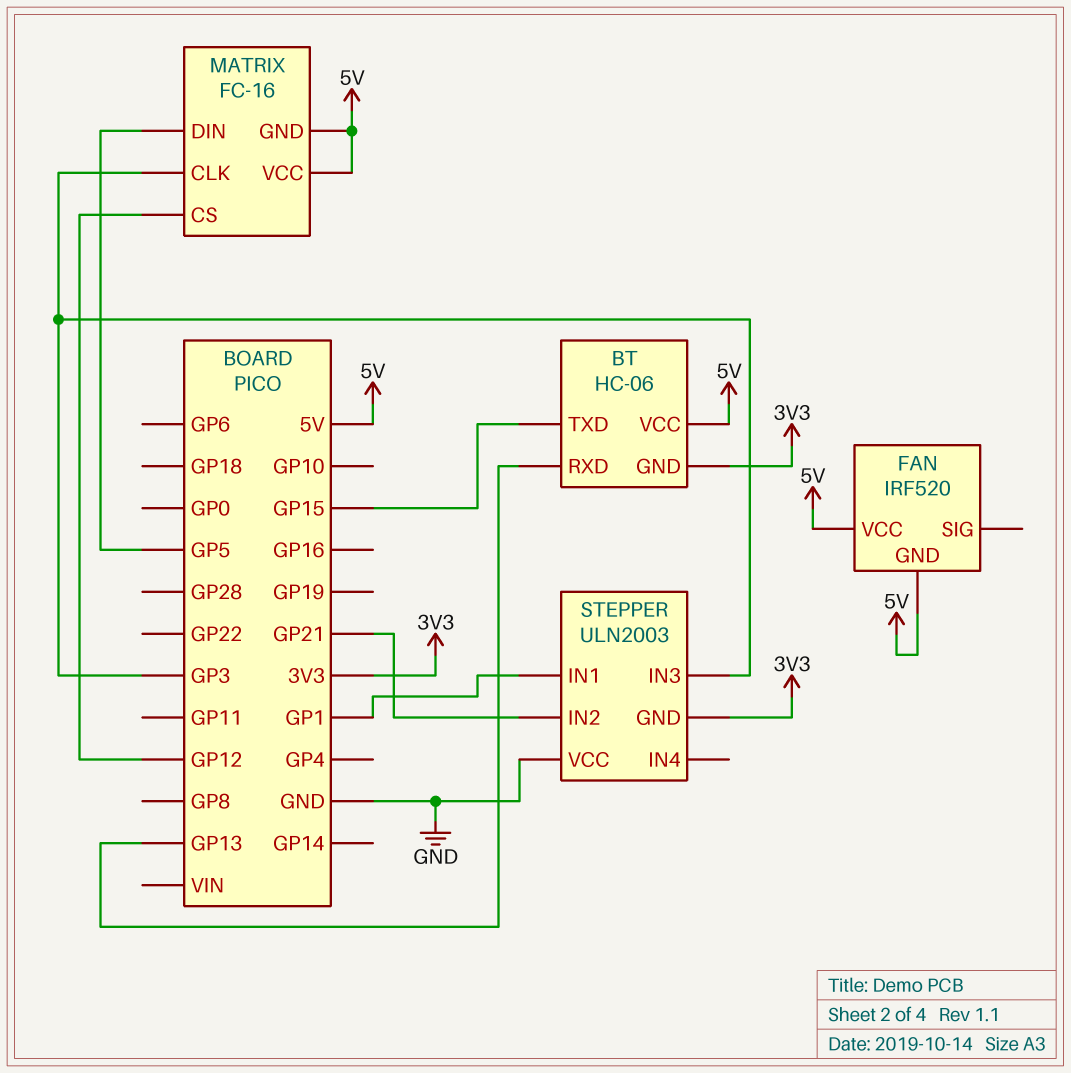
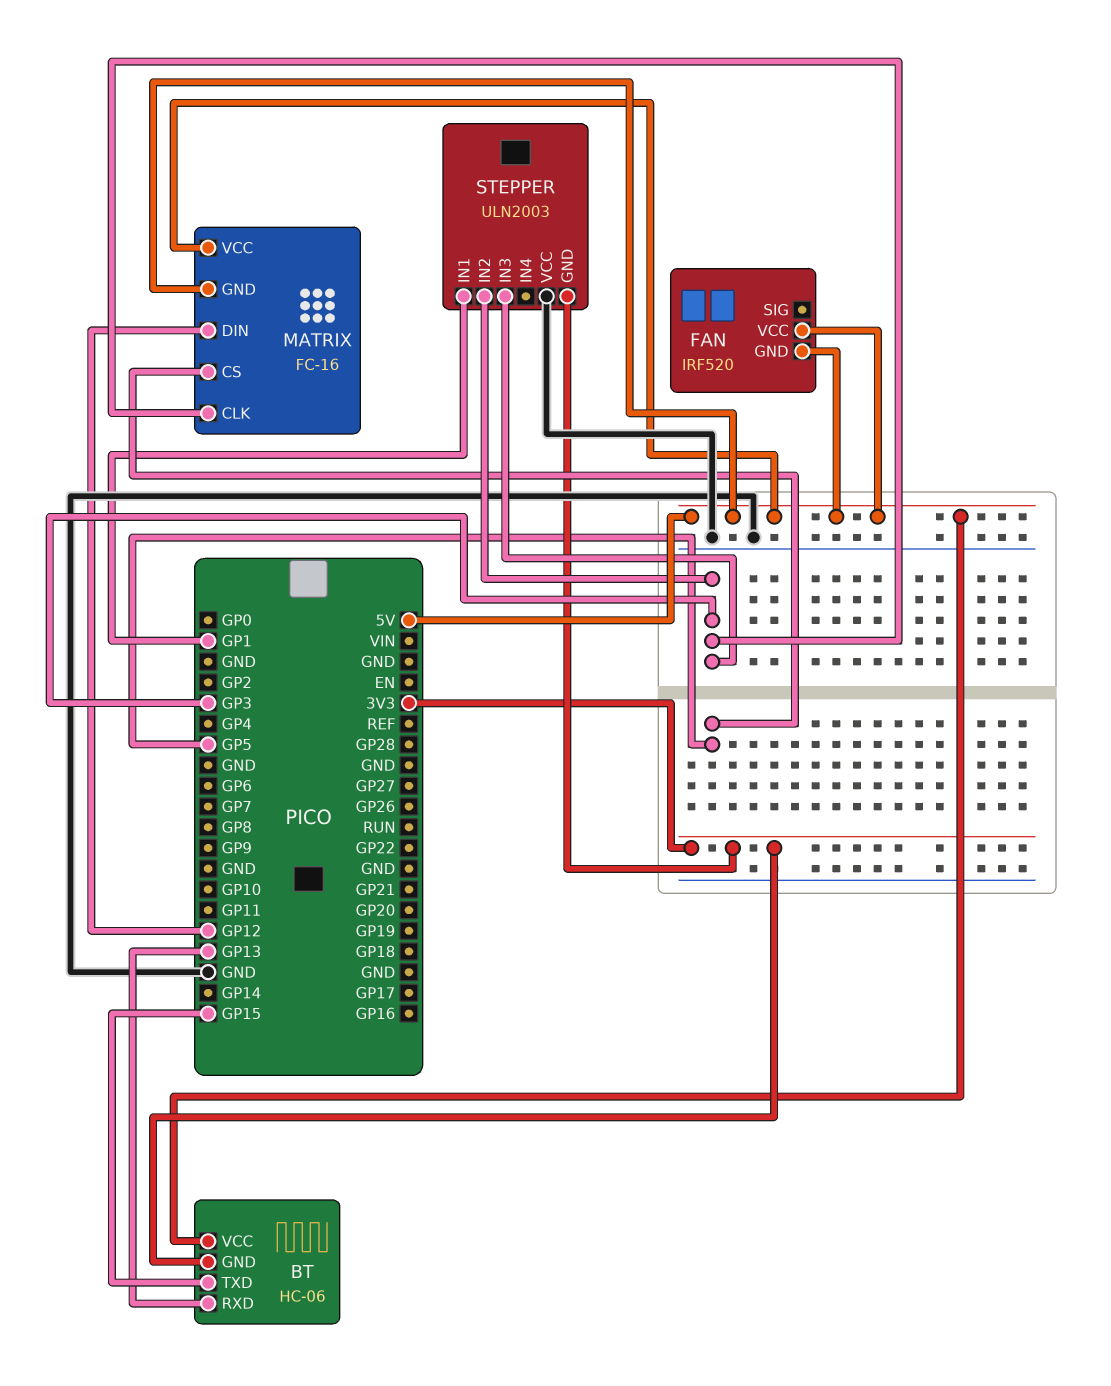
MATRIX pin CS: GP12 -> GP5
MATRIX pin DIN: GP5 -> GP12
STEPPER pin IN2: GP21 -> GP3

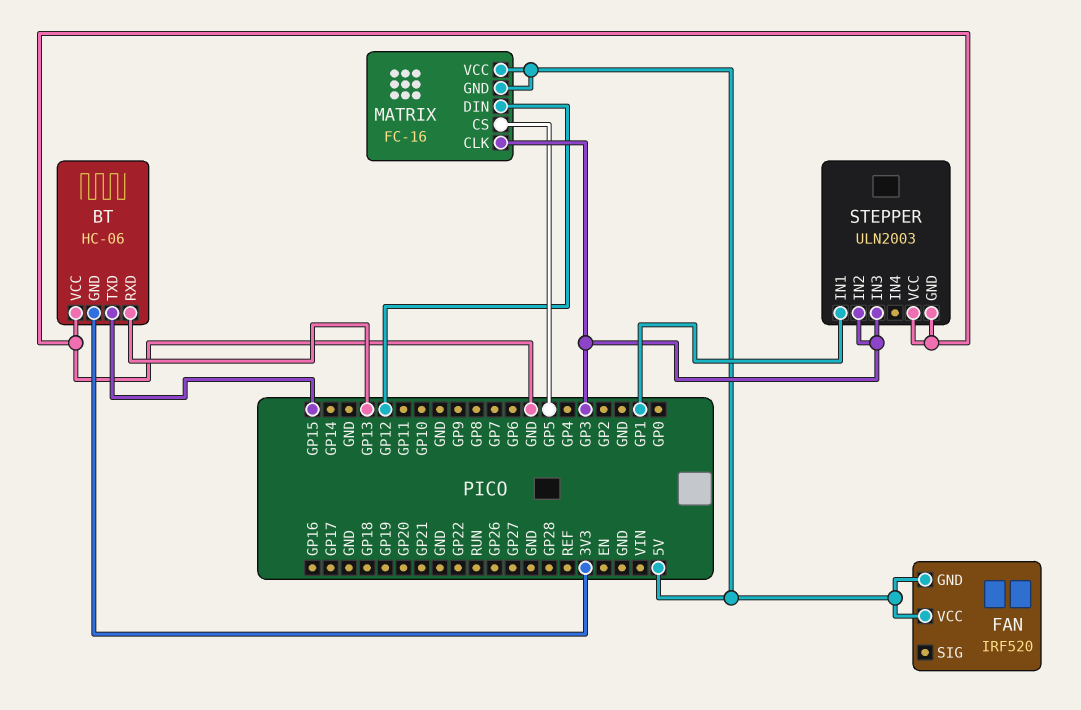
BT pin VCC: 5V -> GND
STEPPER pin GND: 3V3 -> GND

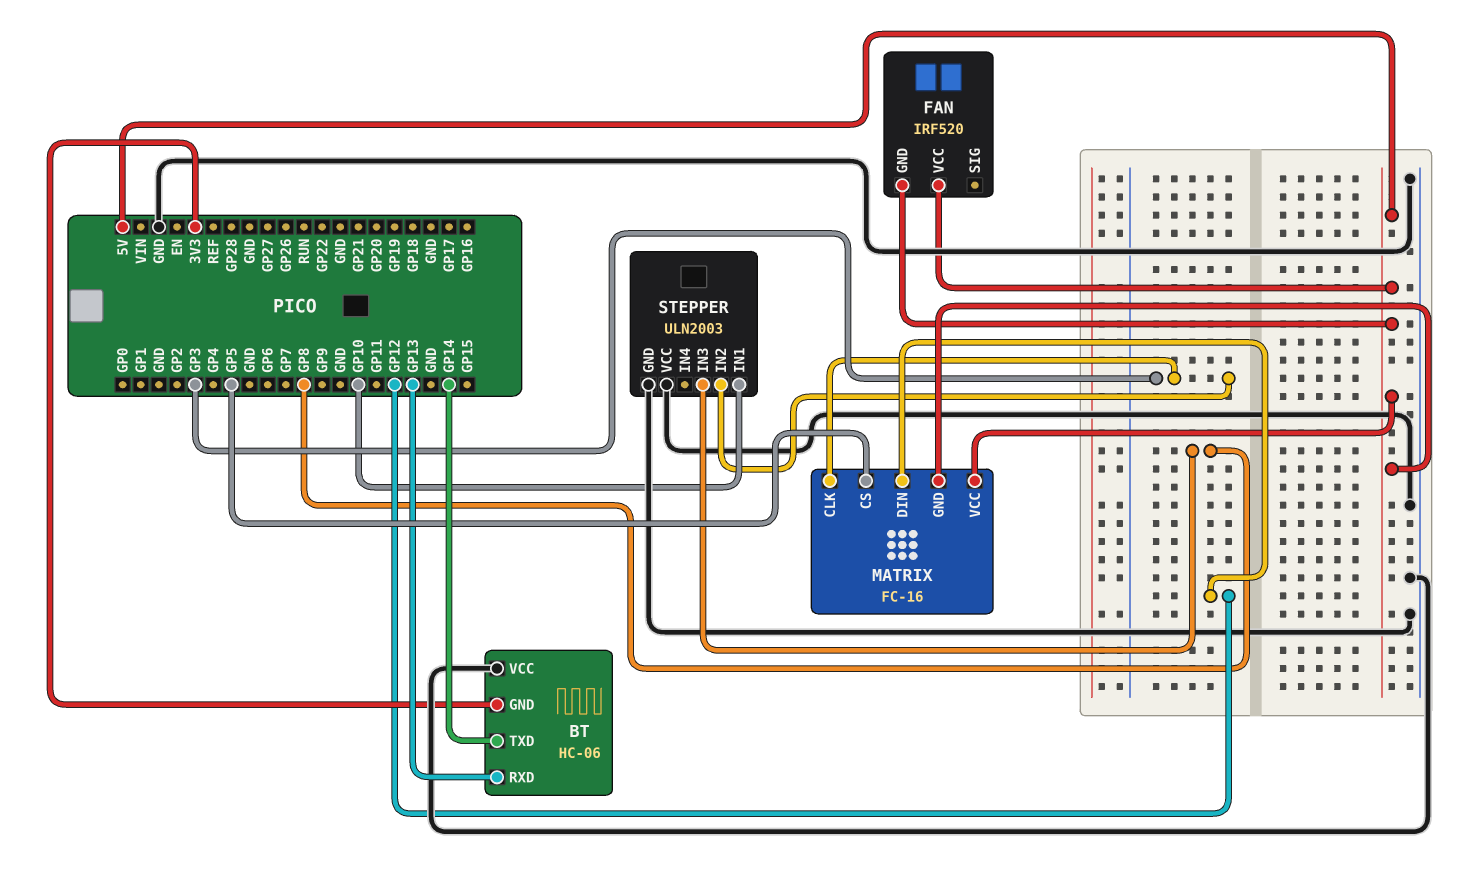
BT pin TXD: GP15 -> GP14
STEPPER pin IN1: GP1 -> GP10
STEPPER pin IN3: GP3 -> GP8

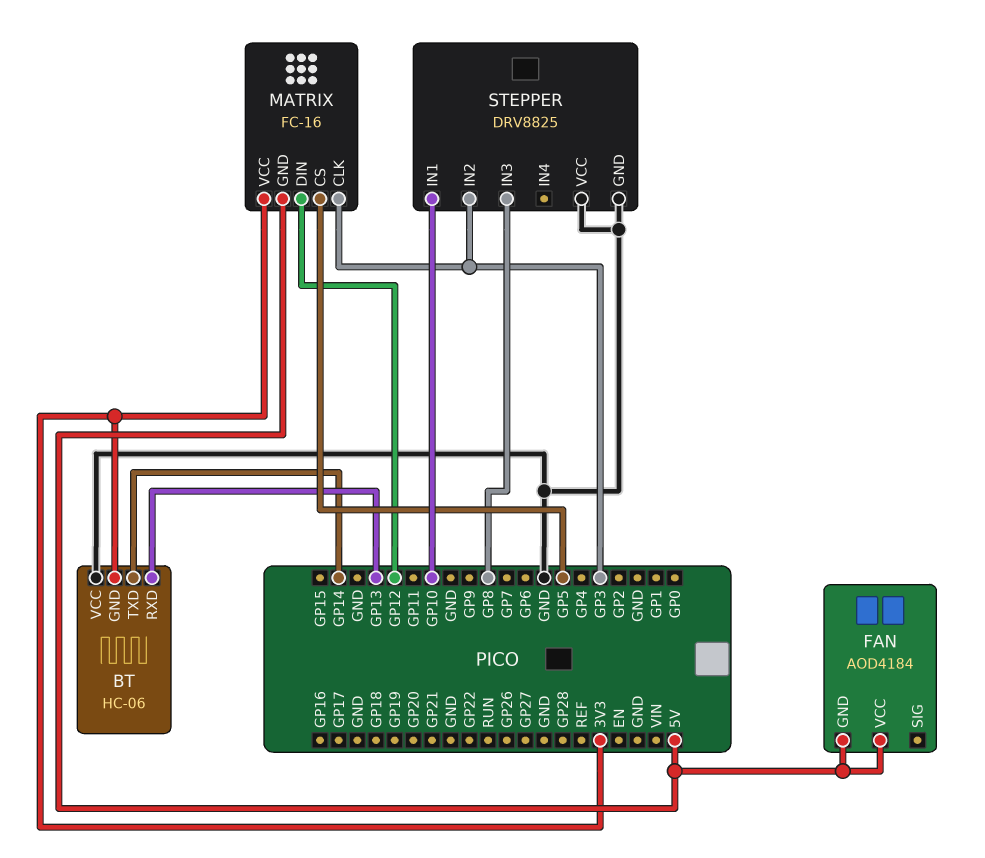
FAN: IRF520 -> AOD4184
MATRIX pin VCC: 5V -> 3V3
STEPPER: ULN2003 -> DRV8825

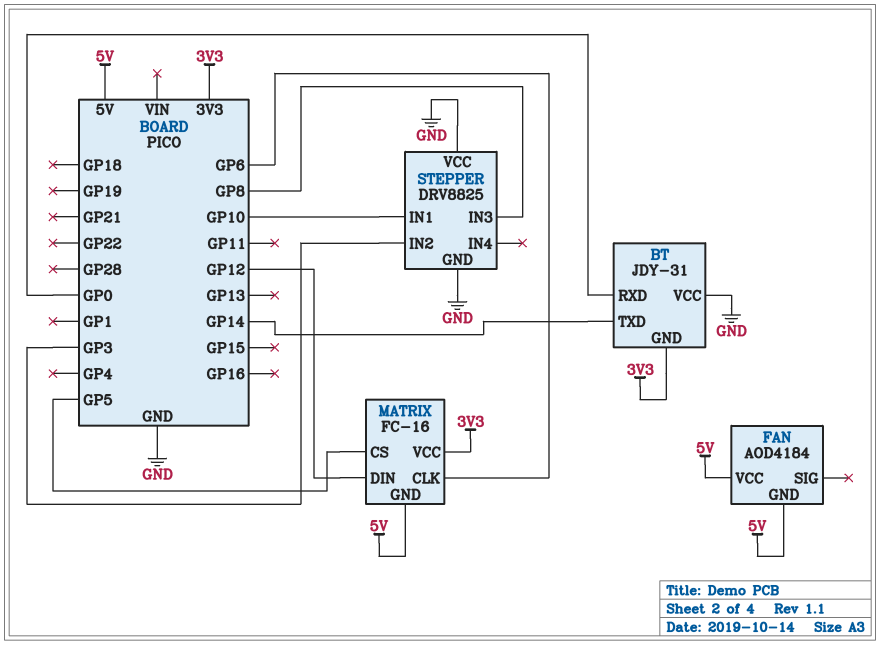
BT: HC-06 -> JDY-31
BT pin RXD: GP13 -> GP0
MATRIX pin CLK: GP3 -> GP6

